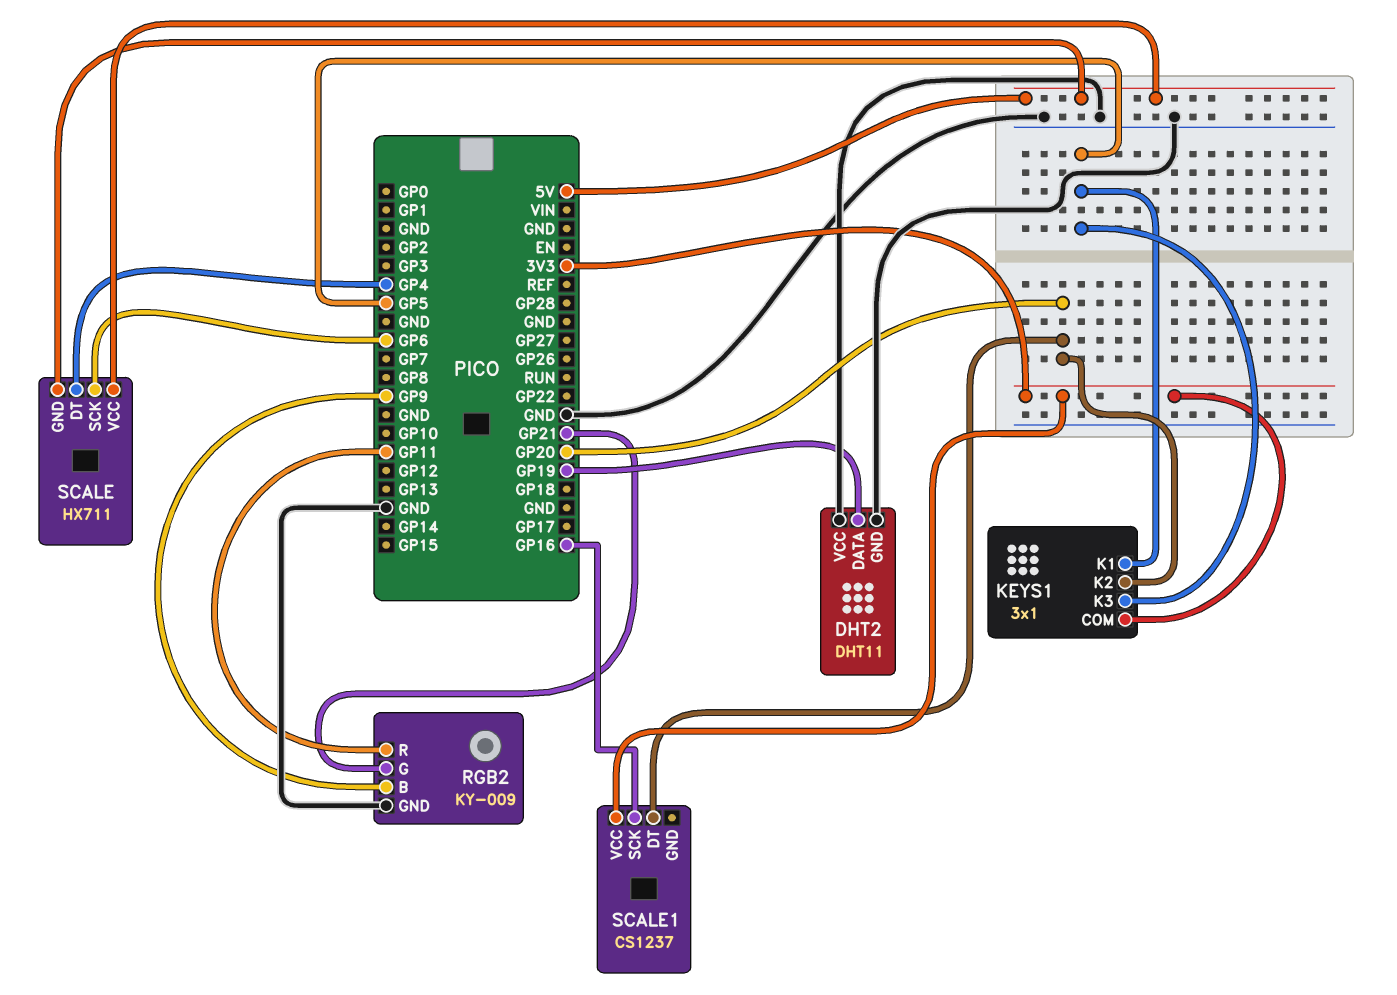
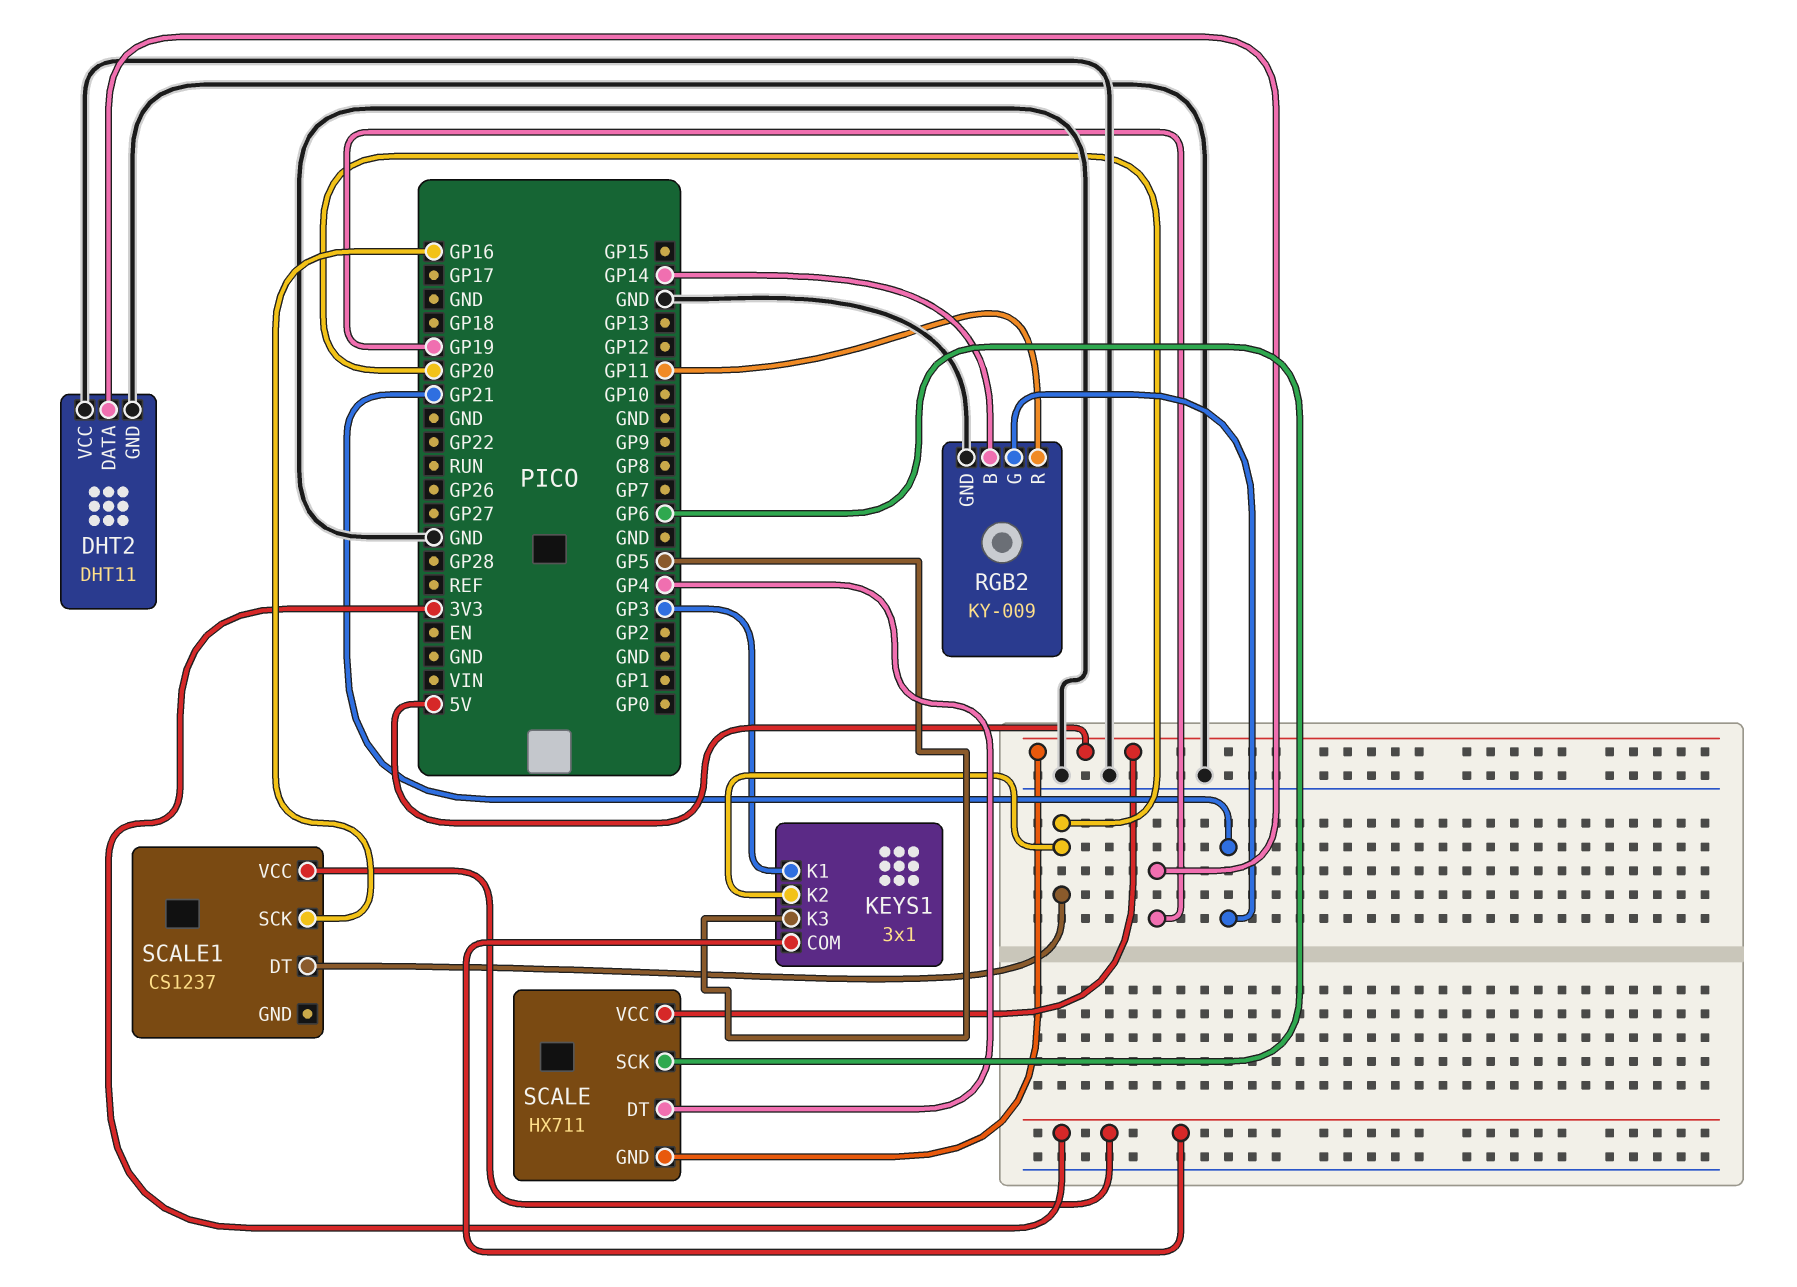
KEYS1 pin K1: GP5 -> GP3
RGB2 pin B: GP9 -> GP14

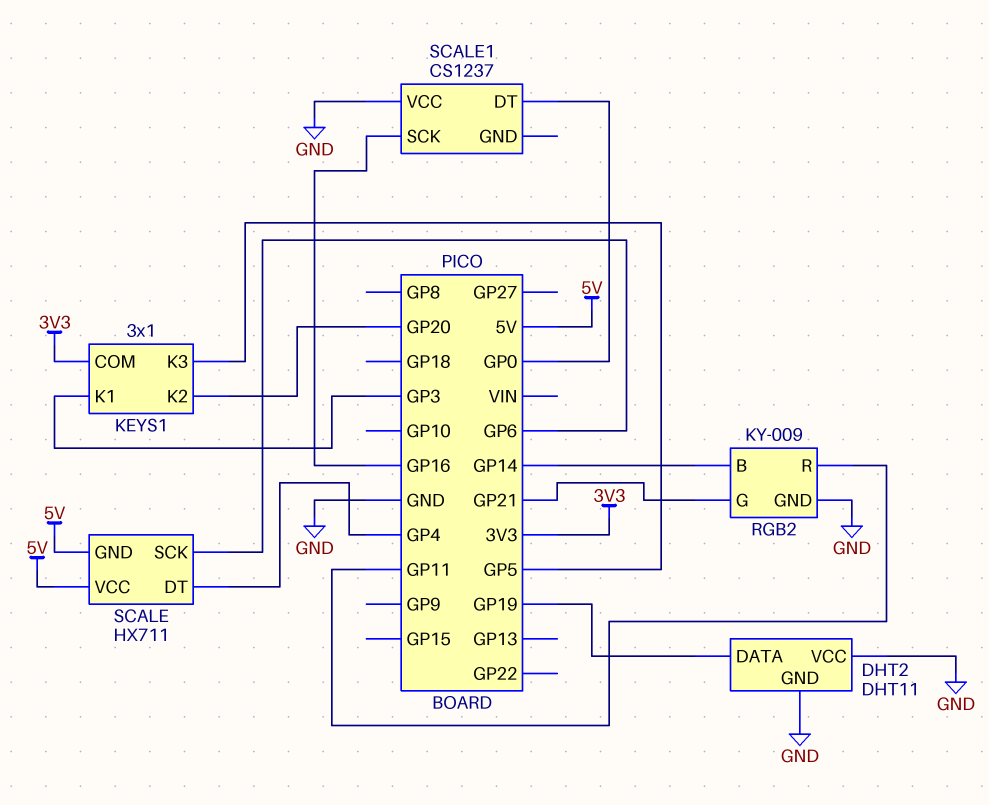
SCALE1 pin DT: GP20 -> GP0
SCALE1 pin VCC: 3V3 -> GND

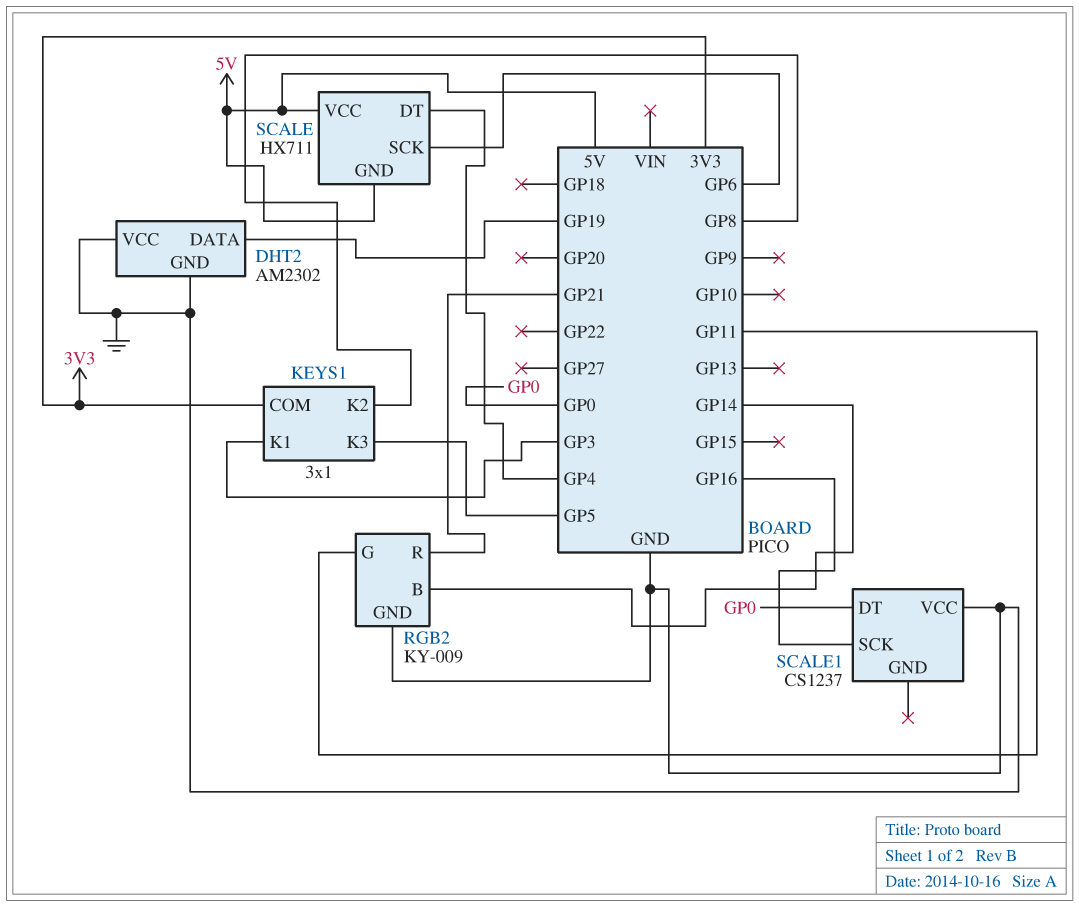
DHT2: DHT11 -> AM2302
KEYS1 pin K2: GP20 -> GP8
RGB2 pin G: GP21 -> GP11
RGB2 pin R: GP11 -> GP21

